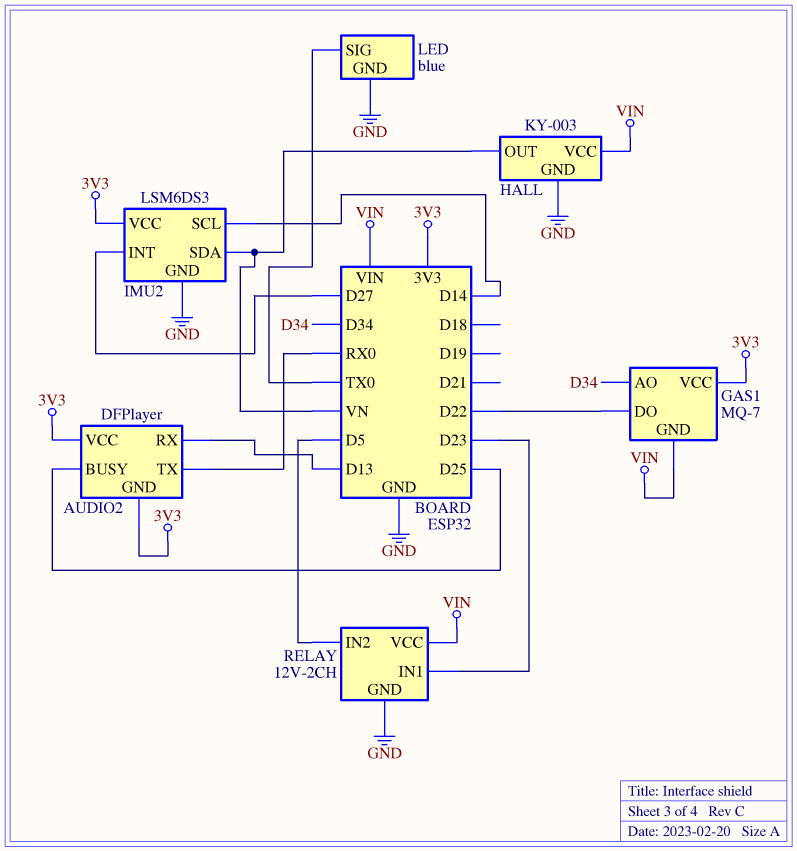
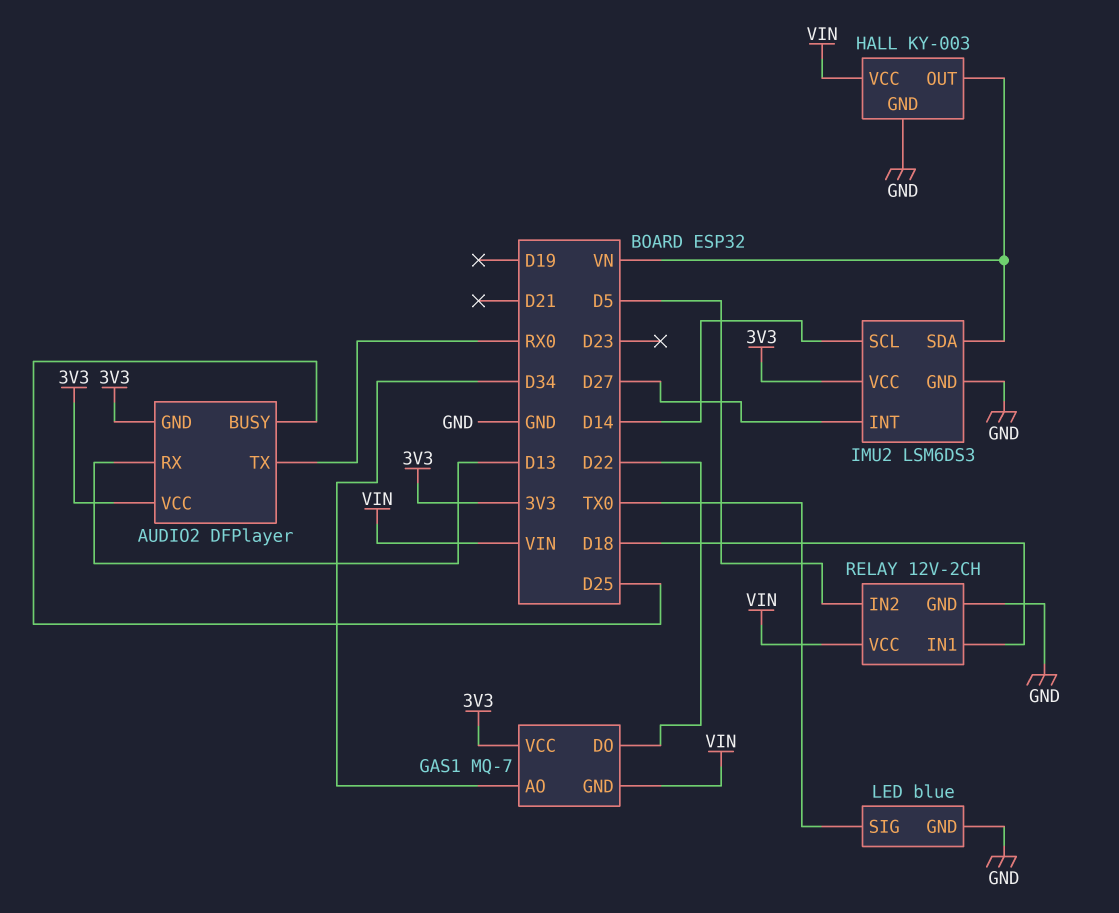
RELAY pin IN1: D23 -> D18

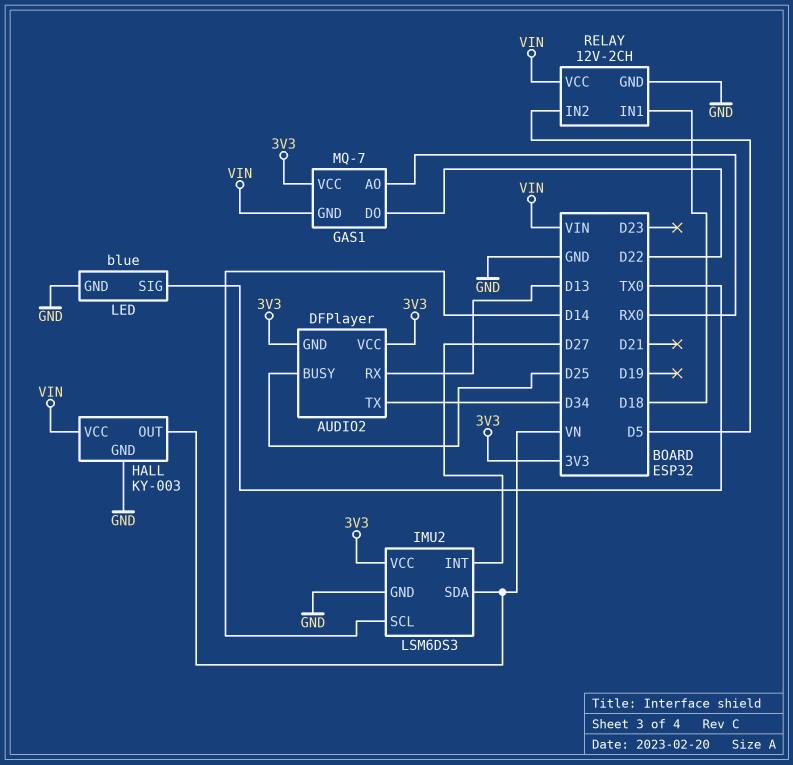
AUDIO2 pin TX: RX0 -> D34
GAS1 pin AO: D34 -> RX0

